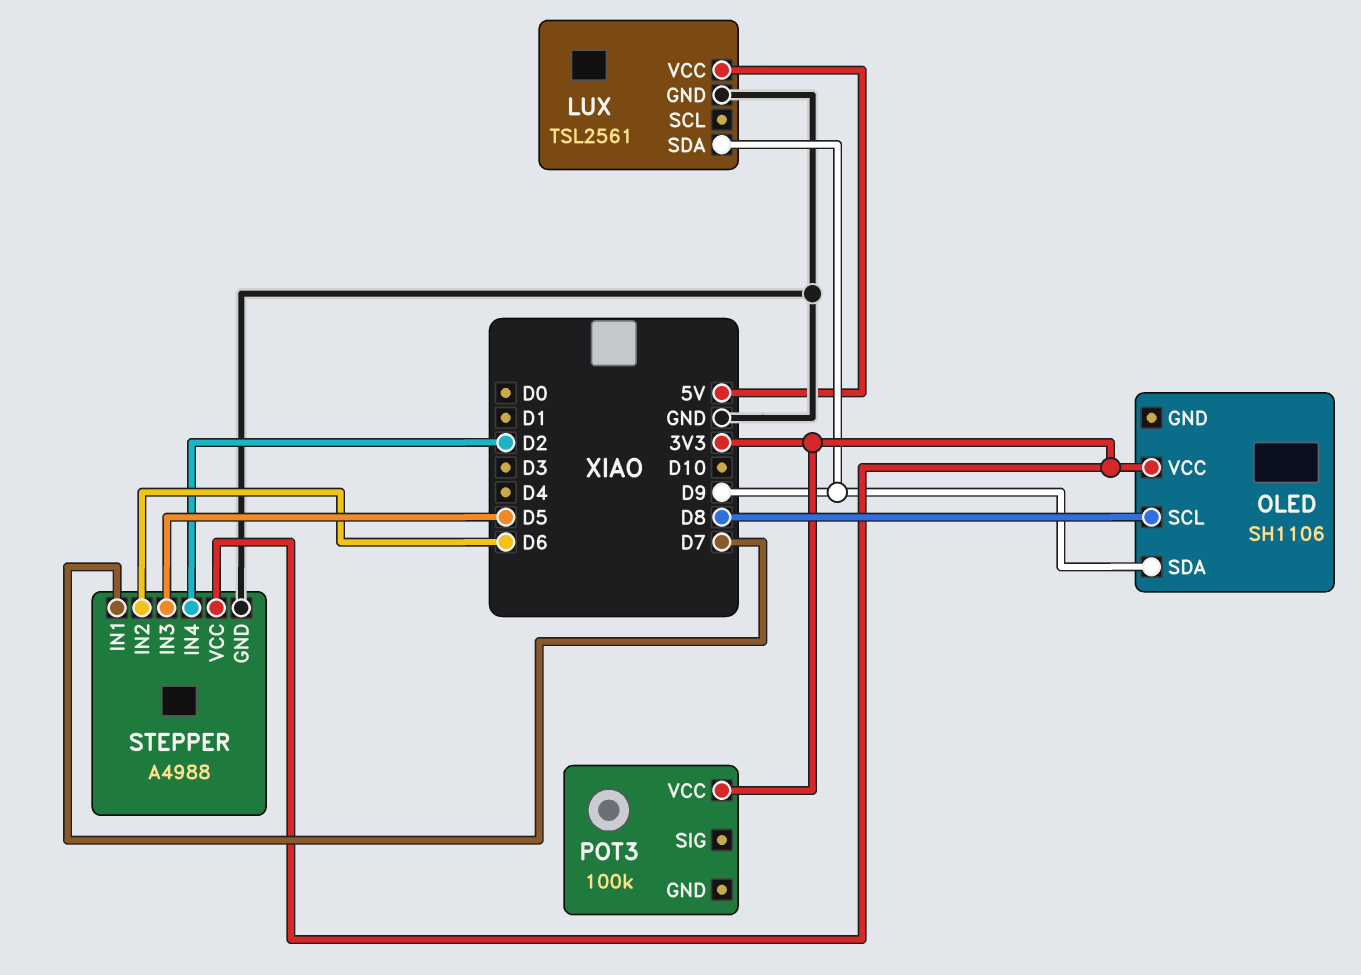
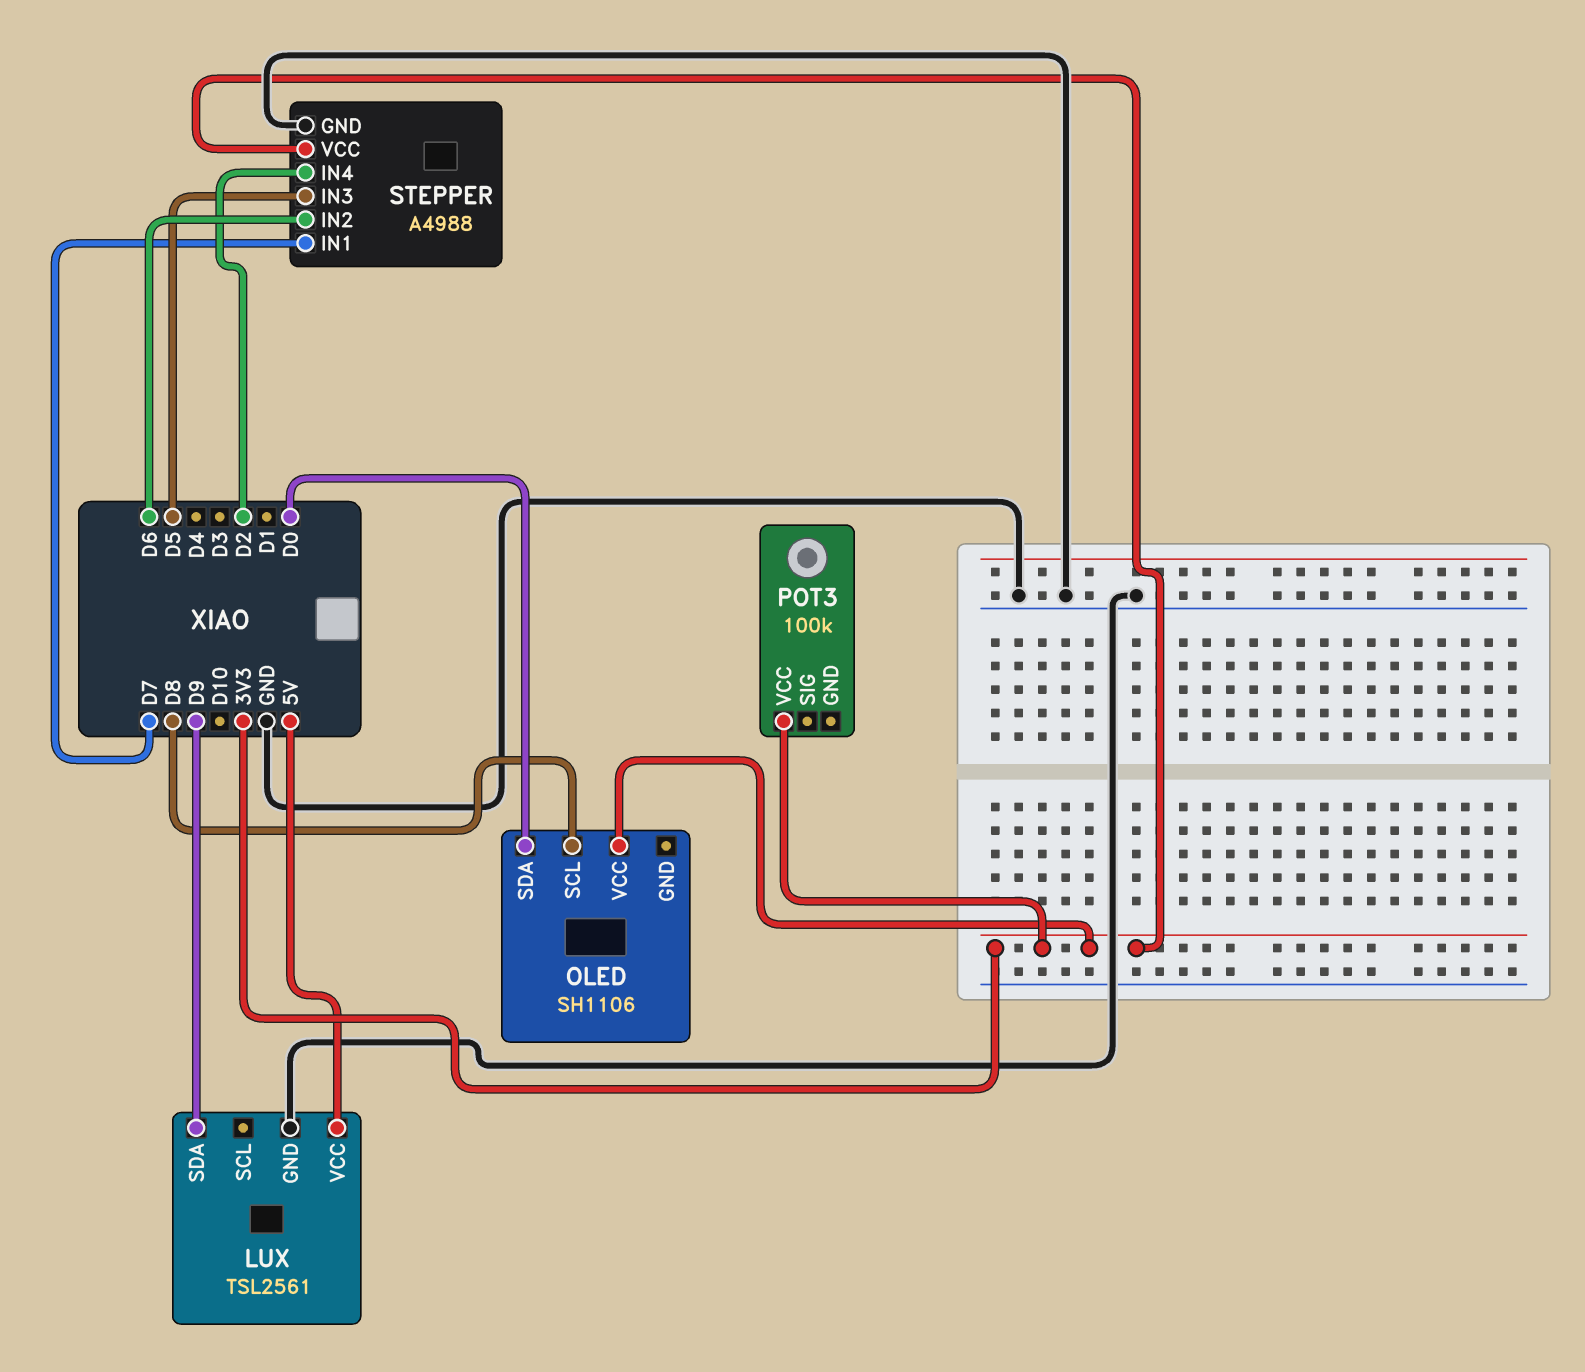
OLED pin SDA: D9 -> D0

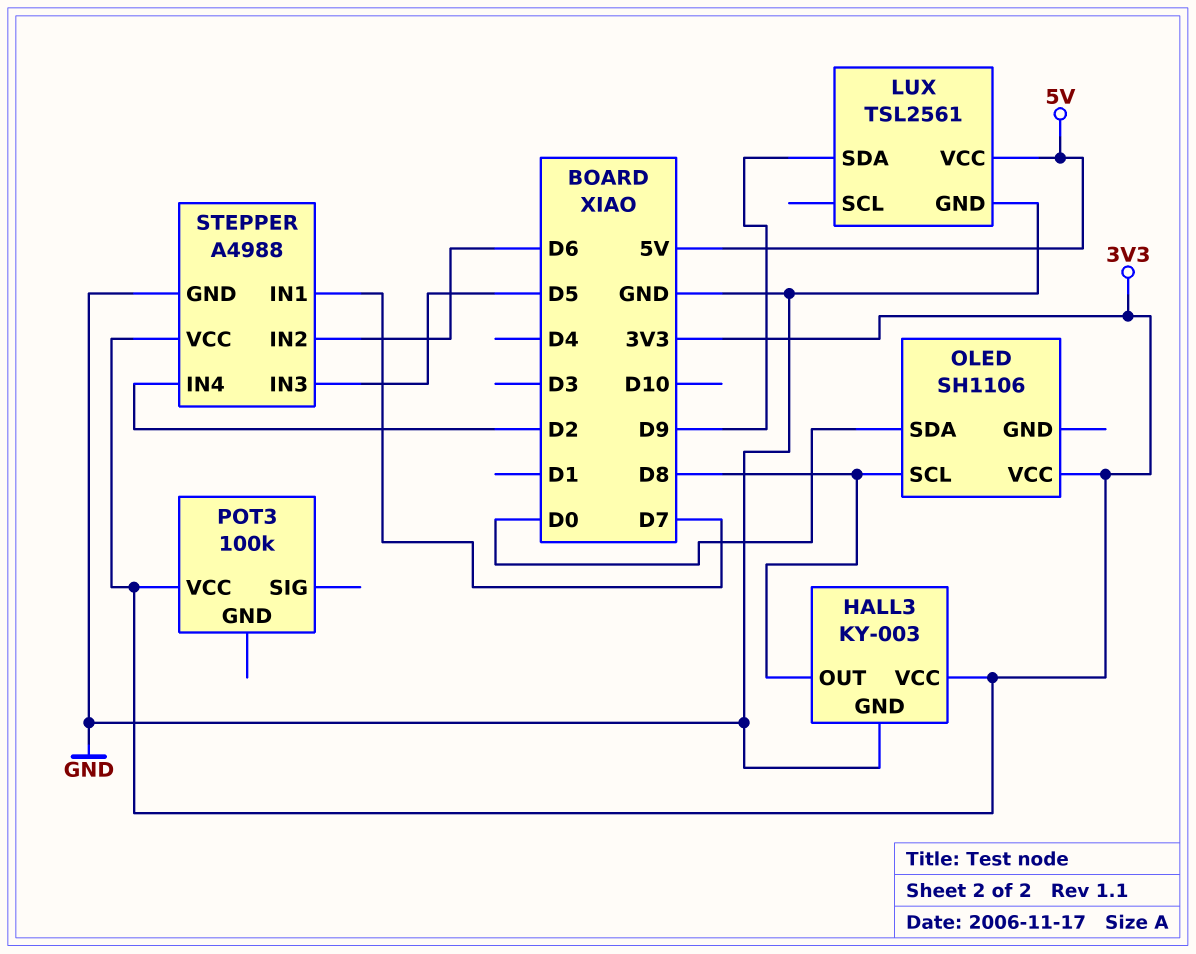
HALL3: none -> KY-003
HALL3 pin GND: none -> GND
HALL3 pin OUT: none -> D8
HALL3 pin VCC: none -> 3V3

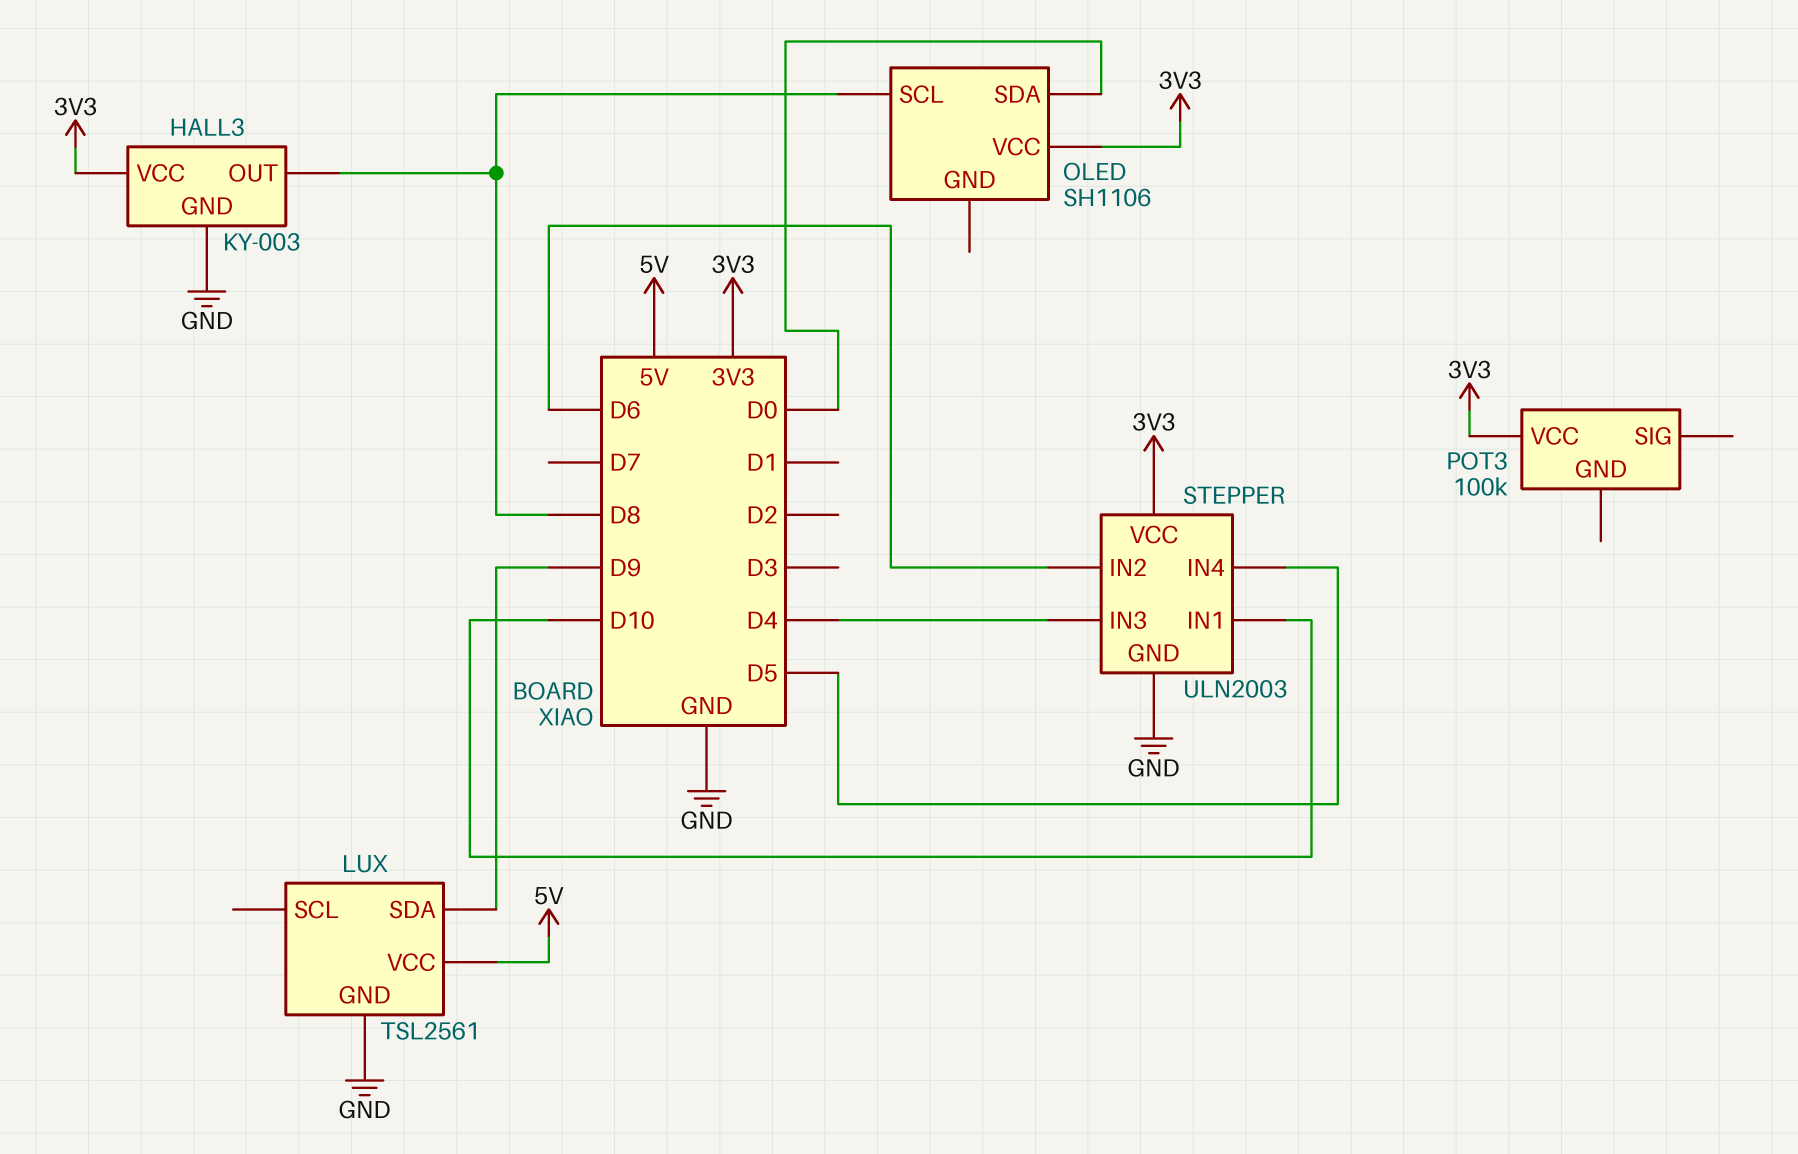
STEPPER: A4988 -> ULN2003
STEPPER pin IN1: D7 -> D10
STEPPER pin IN3: D5 -> D4
STEPPER pin IN4: D2 -> D5

